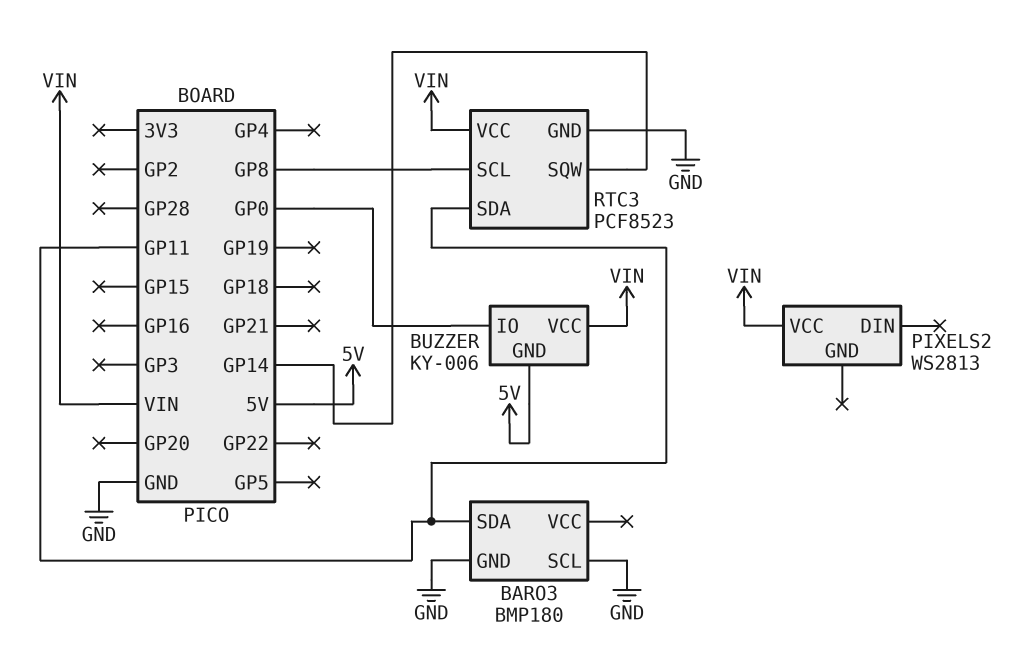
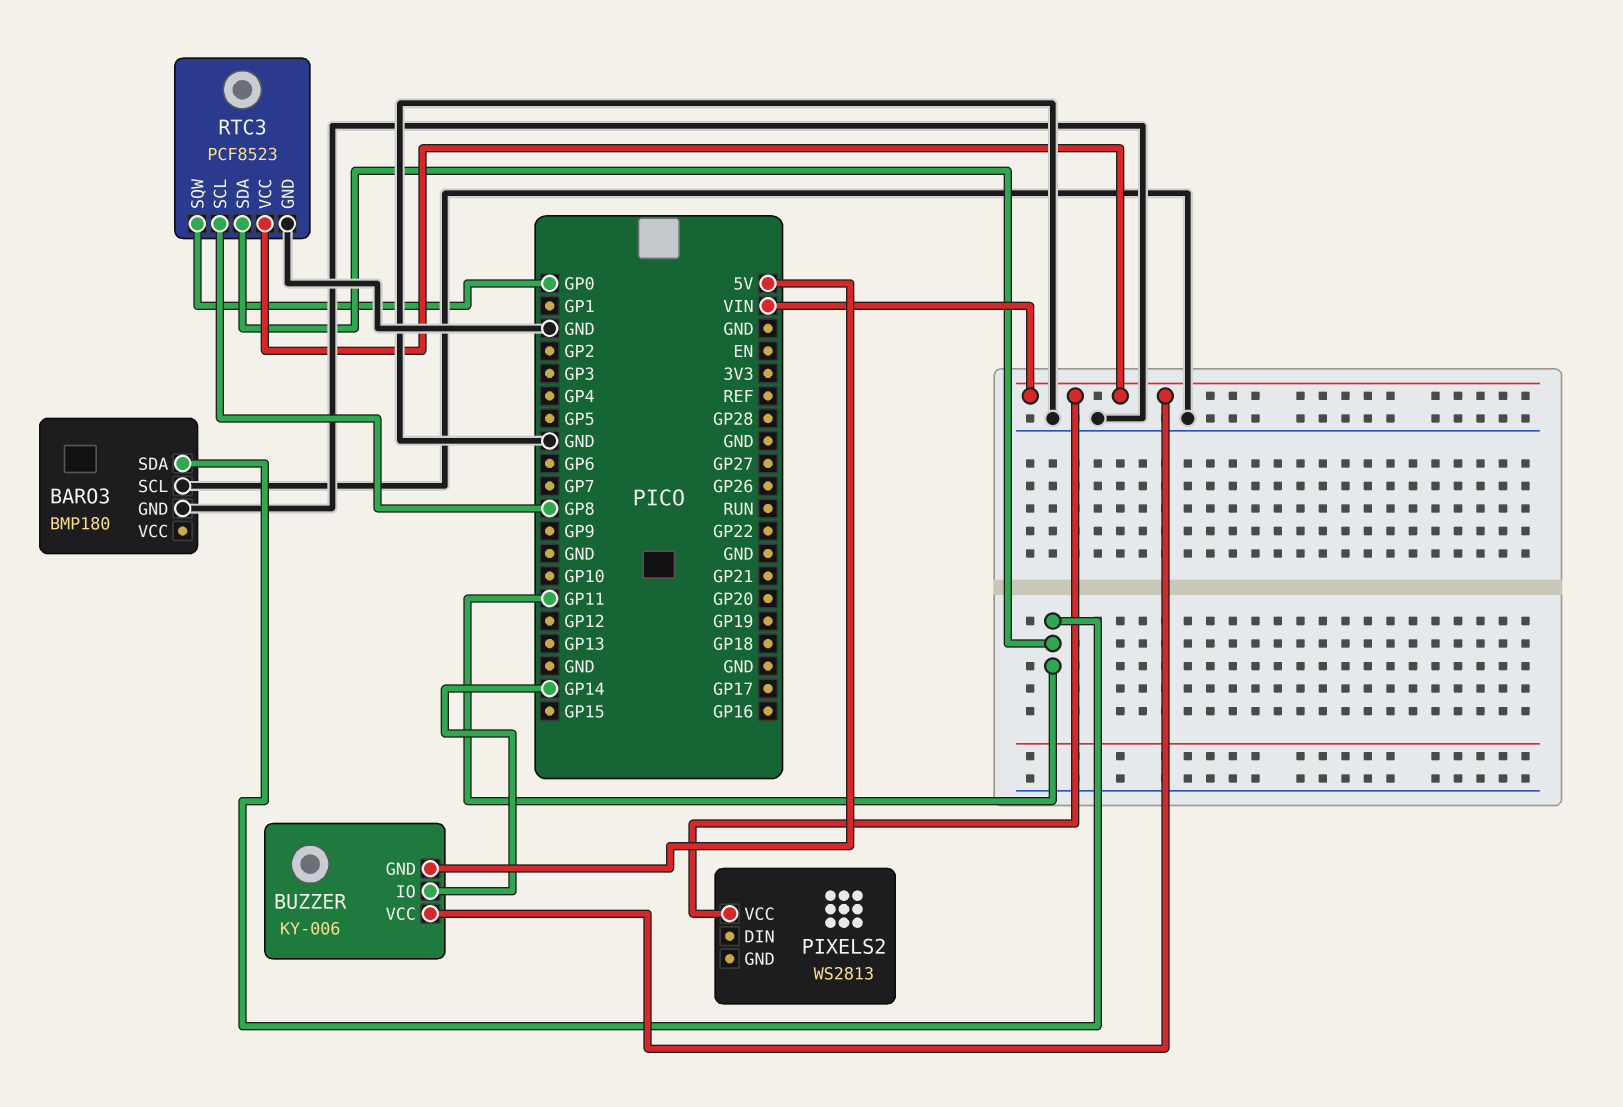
BUZZER pin IO: GP0 -> GP14
RTC3 pin SQW: GP14 -> GP0

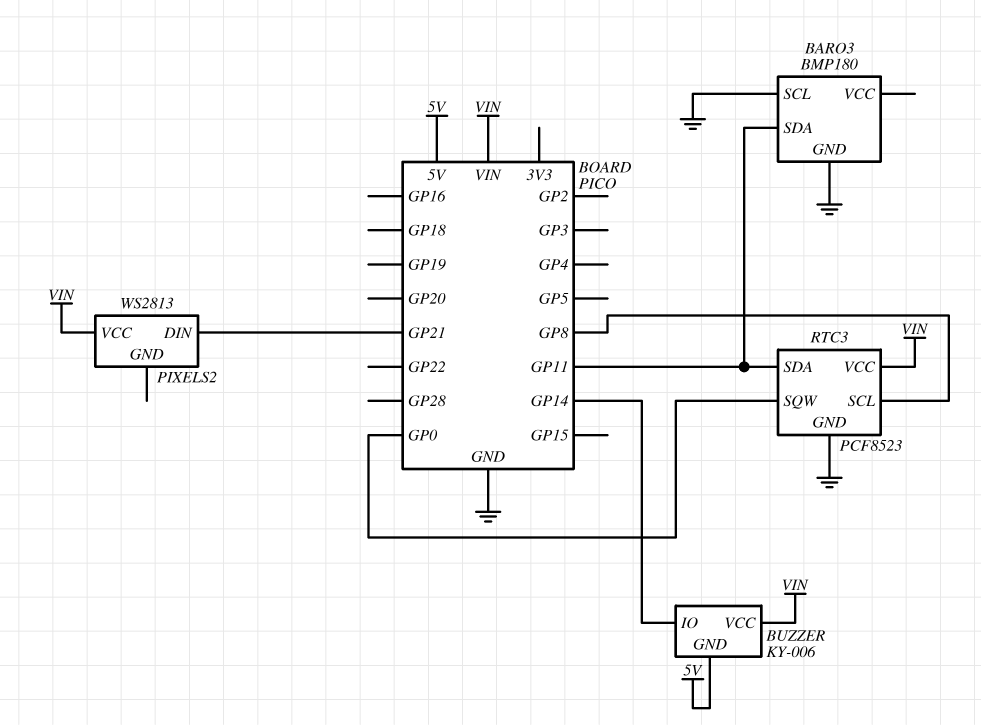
PIXELS2 pin DIN: none -> GP21

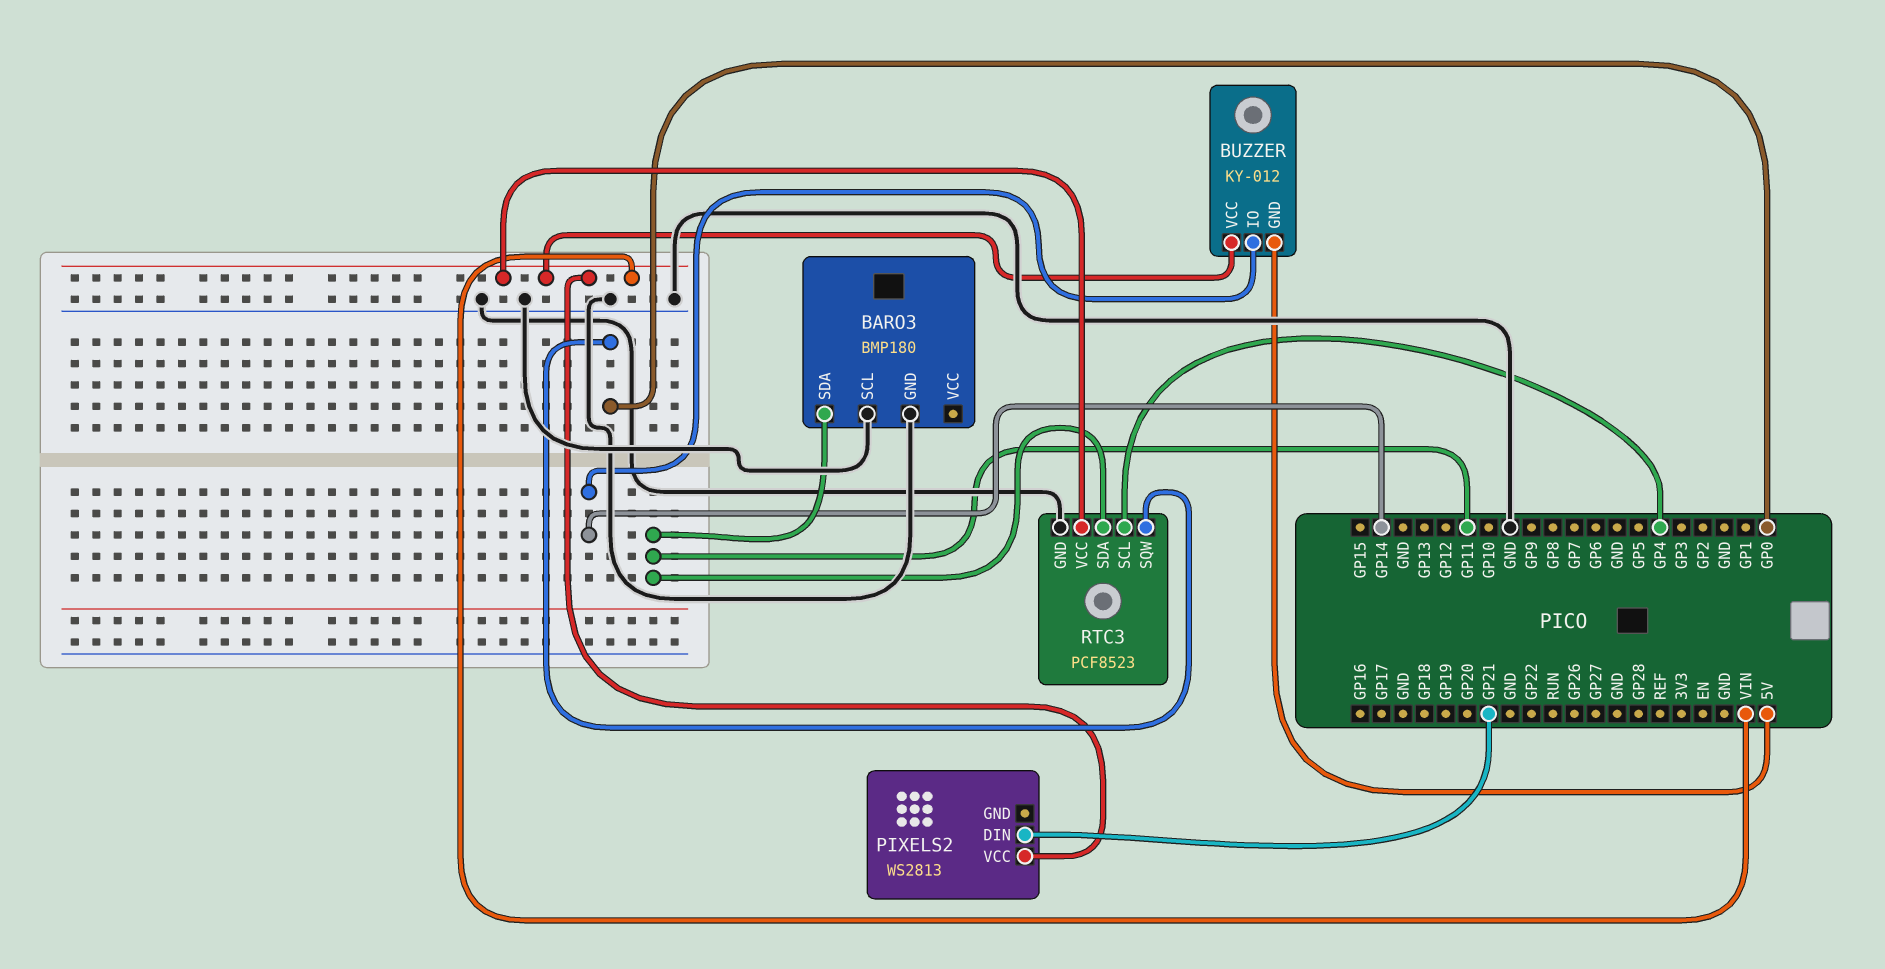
BUZZER: KY-006 -> KY-012
RTC3 pin SCL: GP8 -> GP4

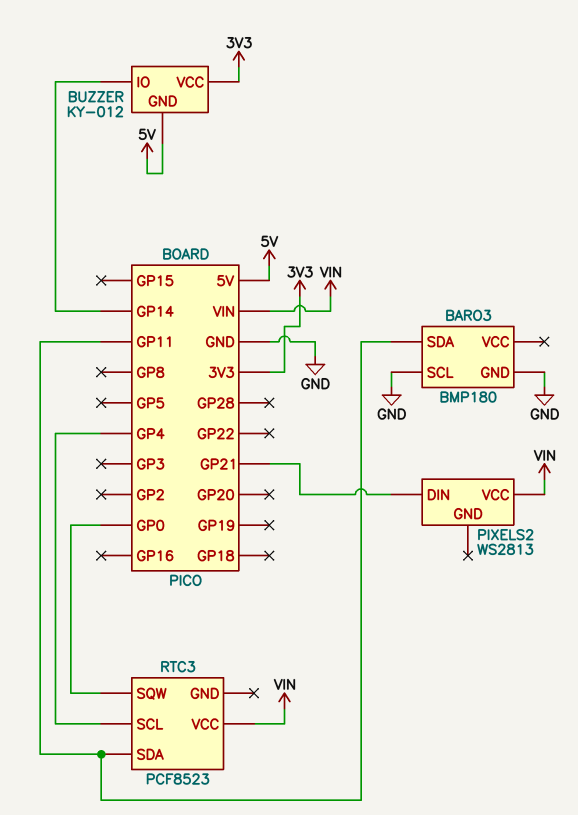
BUZZER pin VCC: VIN -> 3V3
RTC3 pin GND: GND -> none

